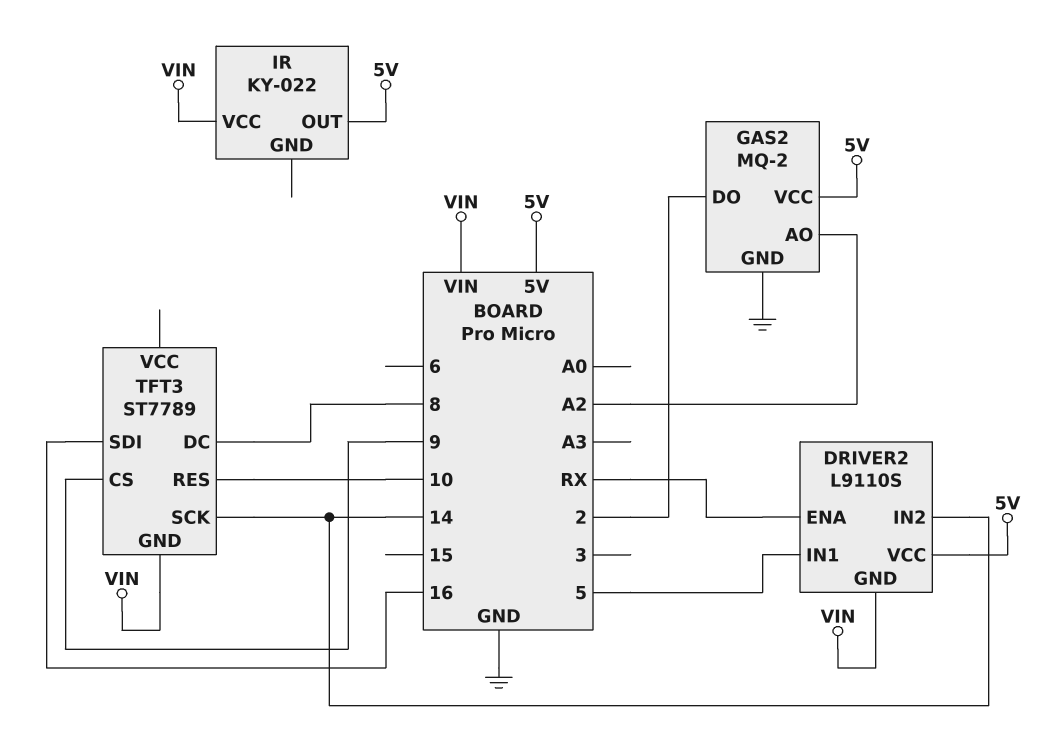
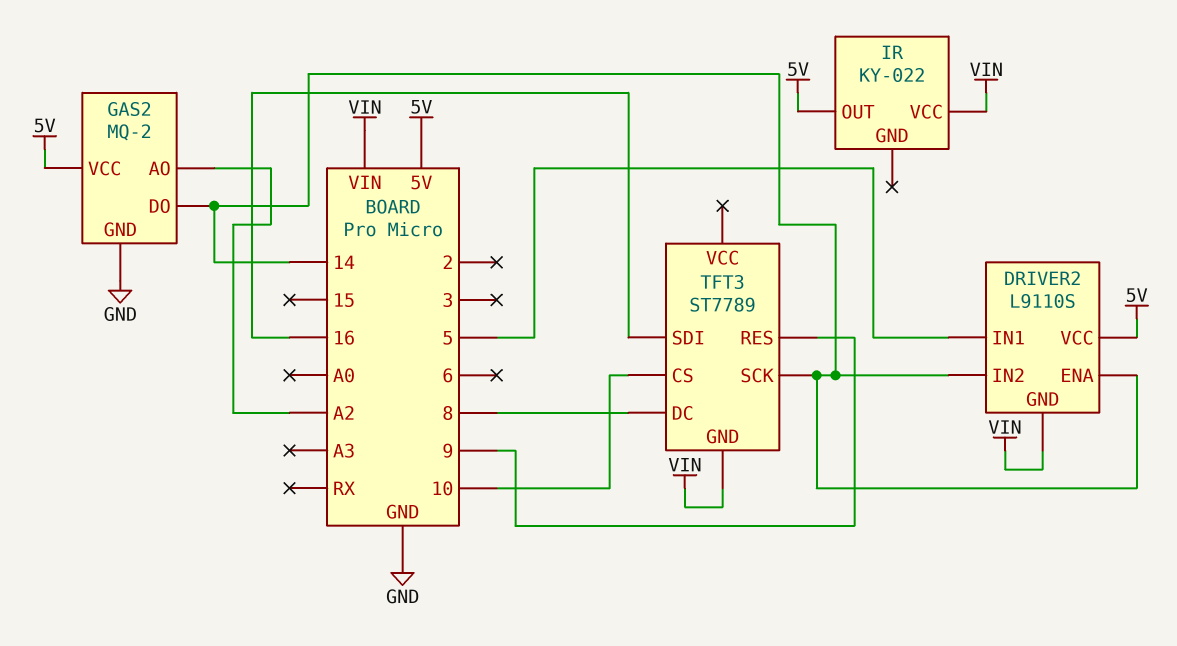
DRIVER2 pin ENA: RX -> 14
GAS2 pin DO: 2 -> 14
TFT3 pin CS: 9 -> 10
TFT3 pin RES: 10 -> 9

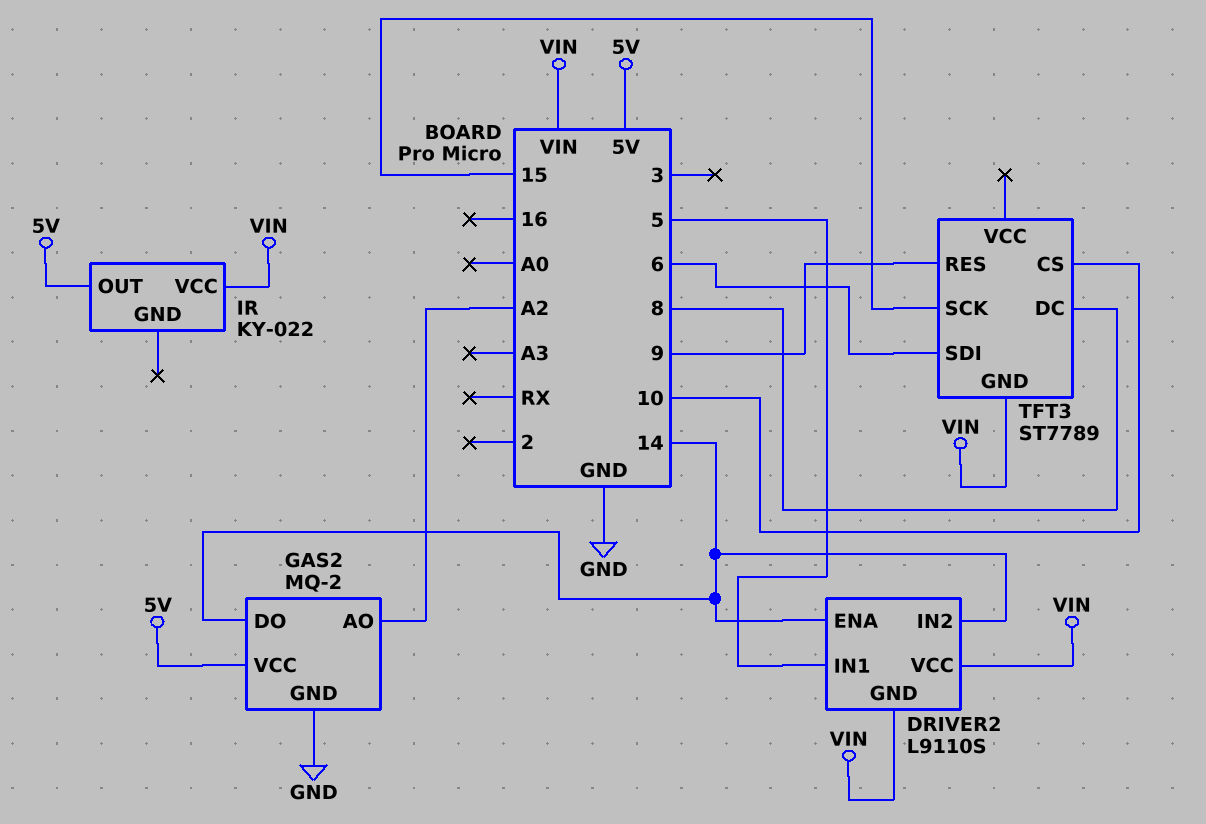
DRIVER2 pin VCC: 5V -> VIN
TFT3 pin SCK: 14 -> 15
TFT3 pin SDI: 16 -> 6

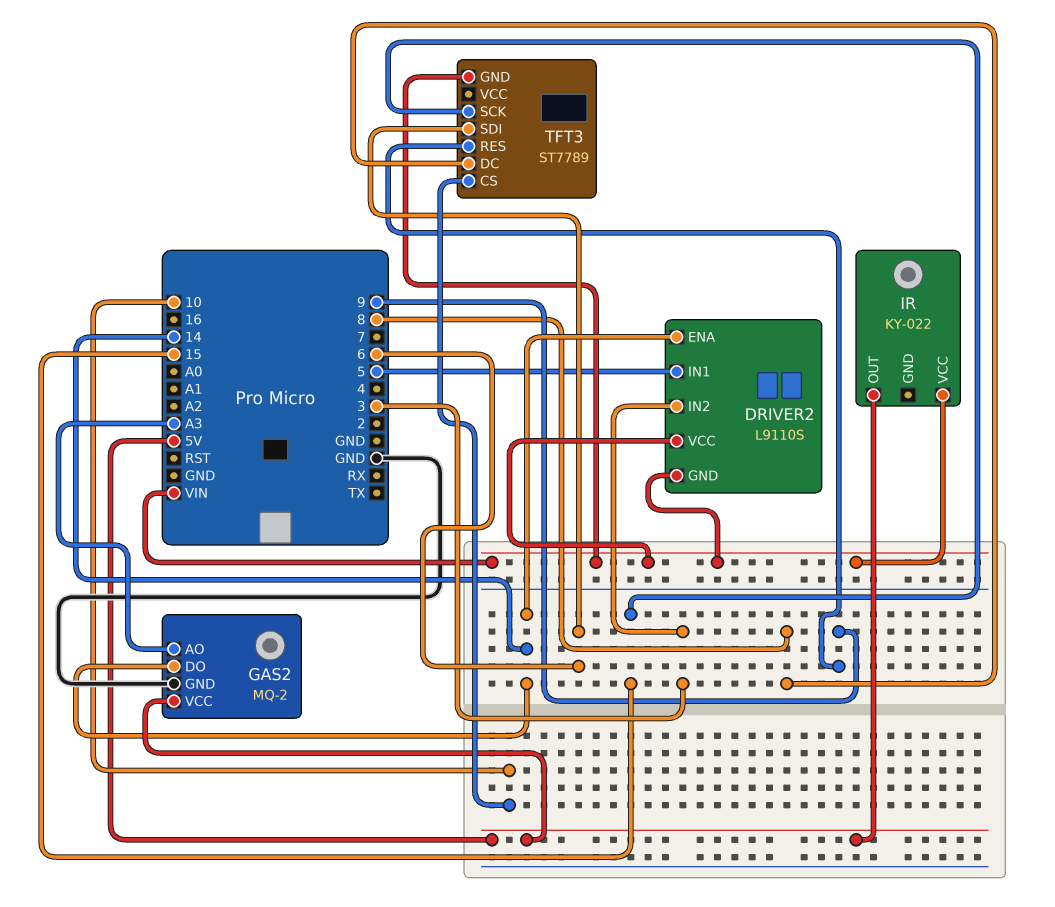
DRIVER2 pin IN2: 14 -> 3
GAS2 pin AO: A2 -> A3

